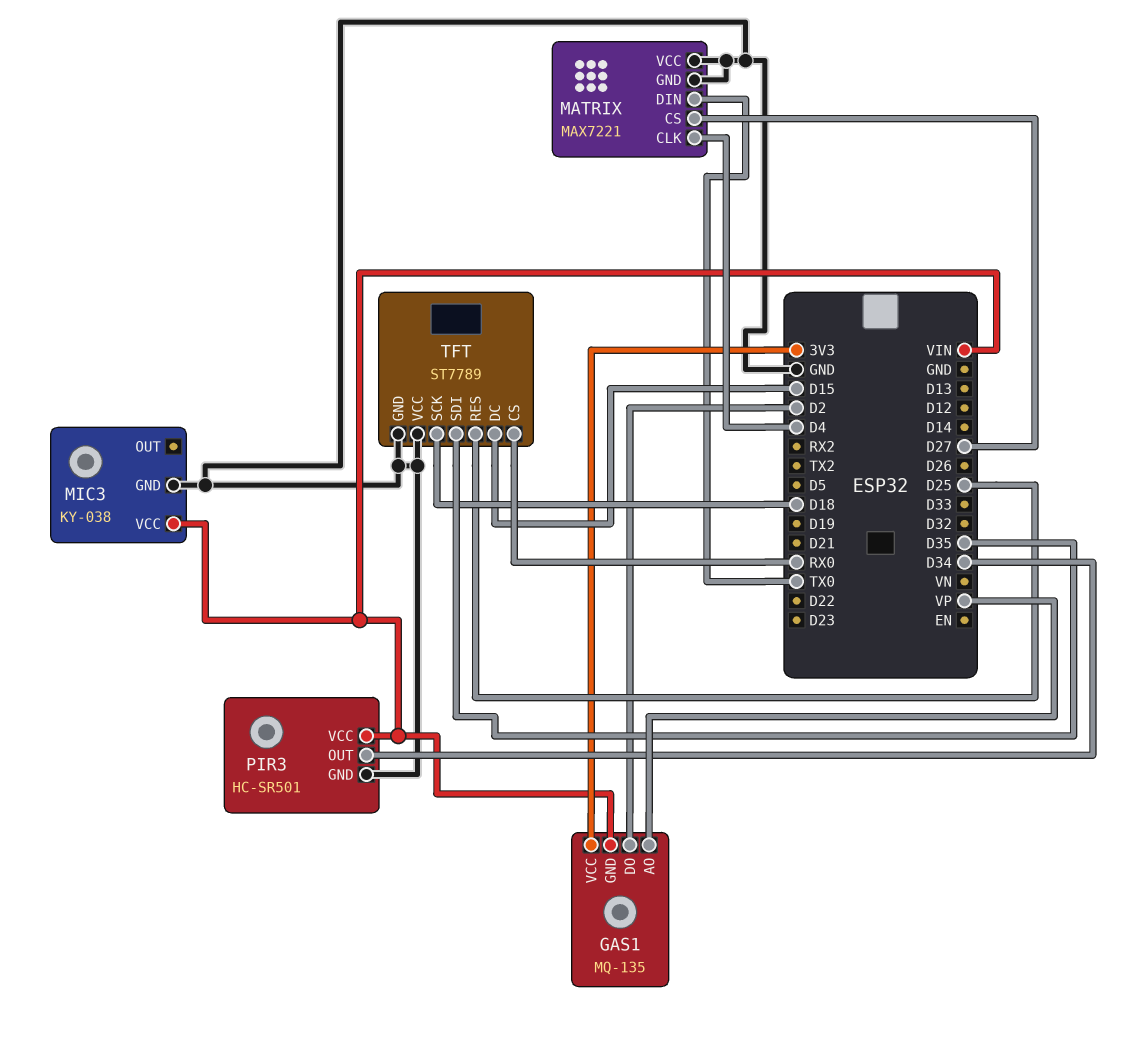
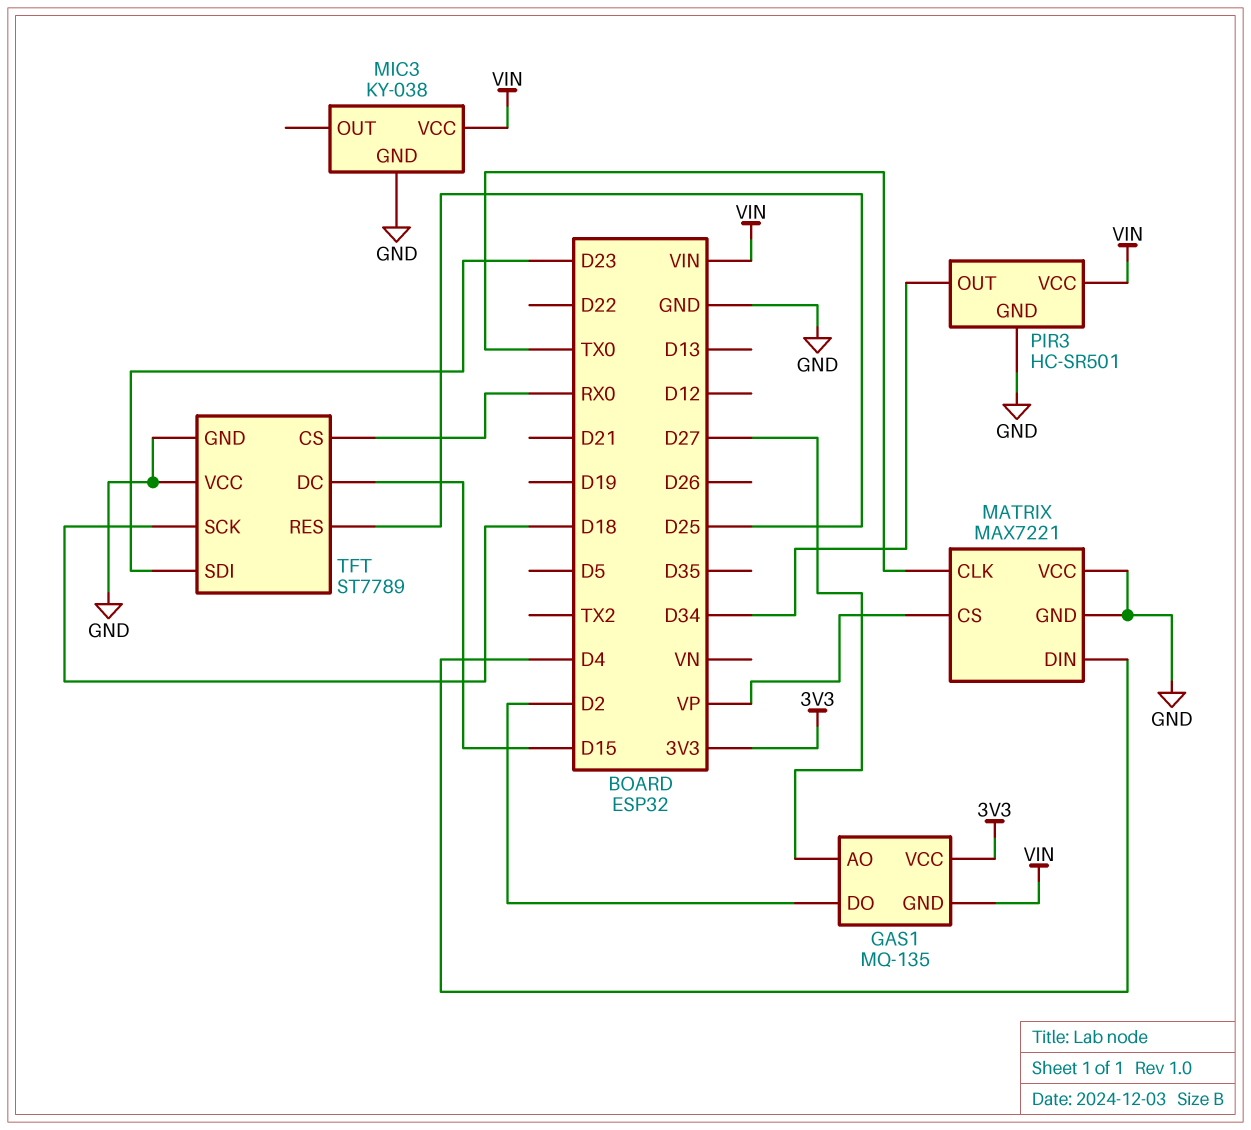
GAS1 pin AO: VP -> D27
MATRIX pin CLK: D4 -> TX0
MATRIX pin CS: D27 -> VP
MATRIX pin DIN: TX0 -> D4
TFT pin SDI: D35 -> D23

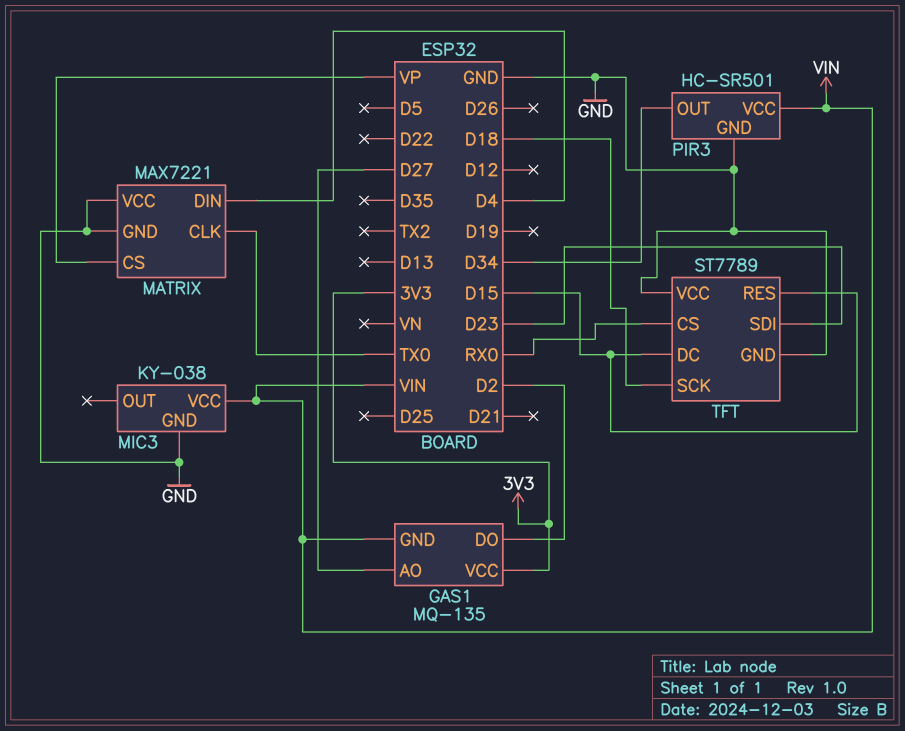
TFT pin RES: D25 -> D15

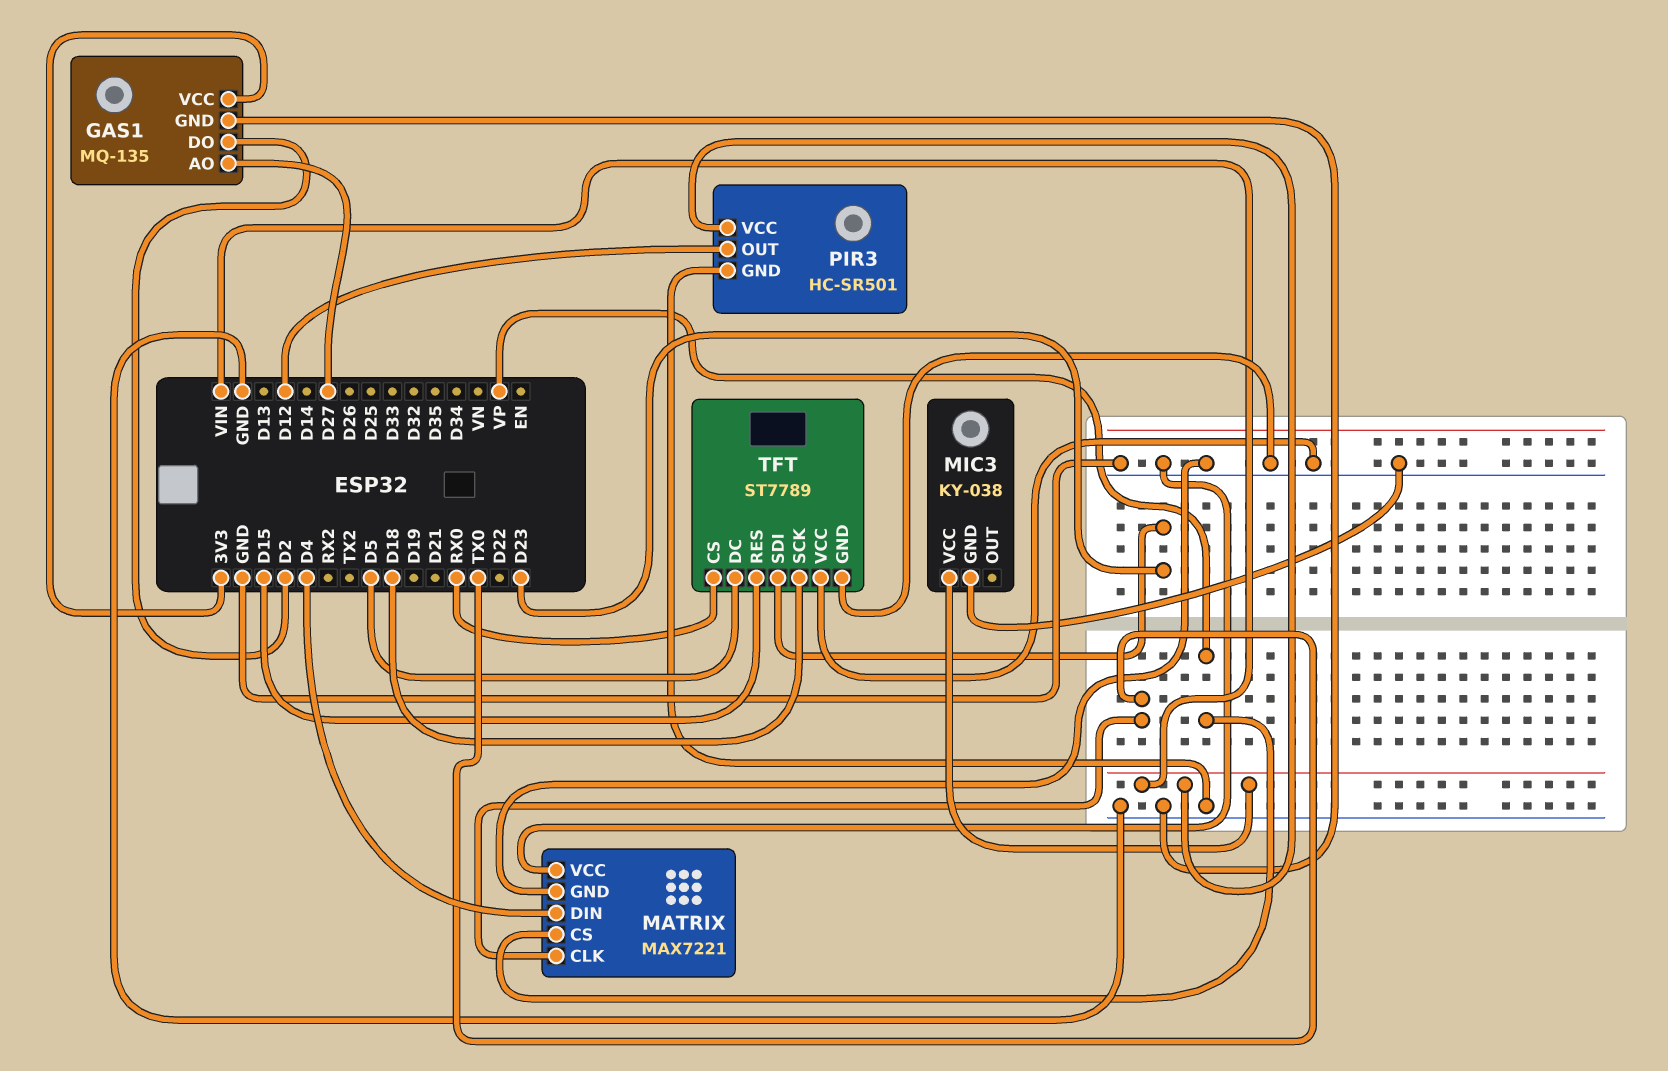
GAS1 pin GND: VIN -> GND
PIR3 pin OUT: D34 -> D12
TFT pin DC: D15 -> D5

